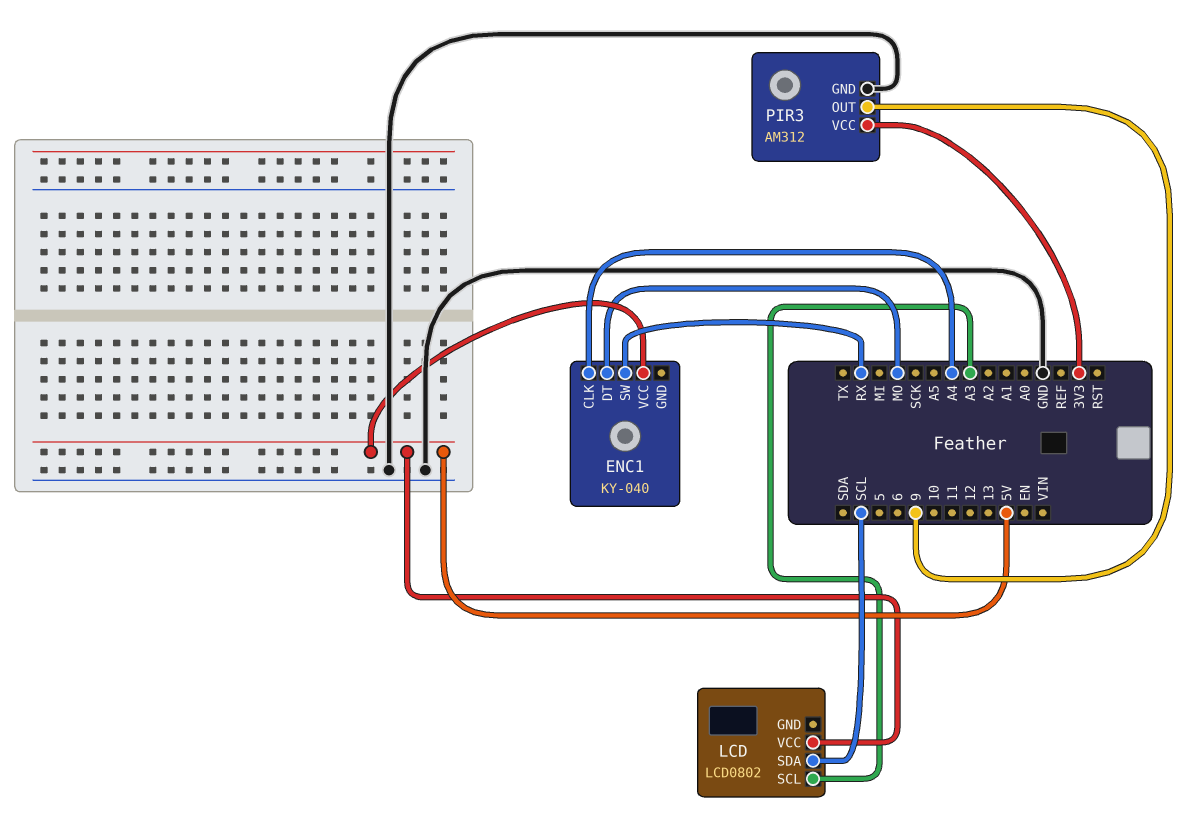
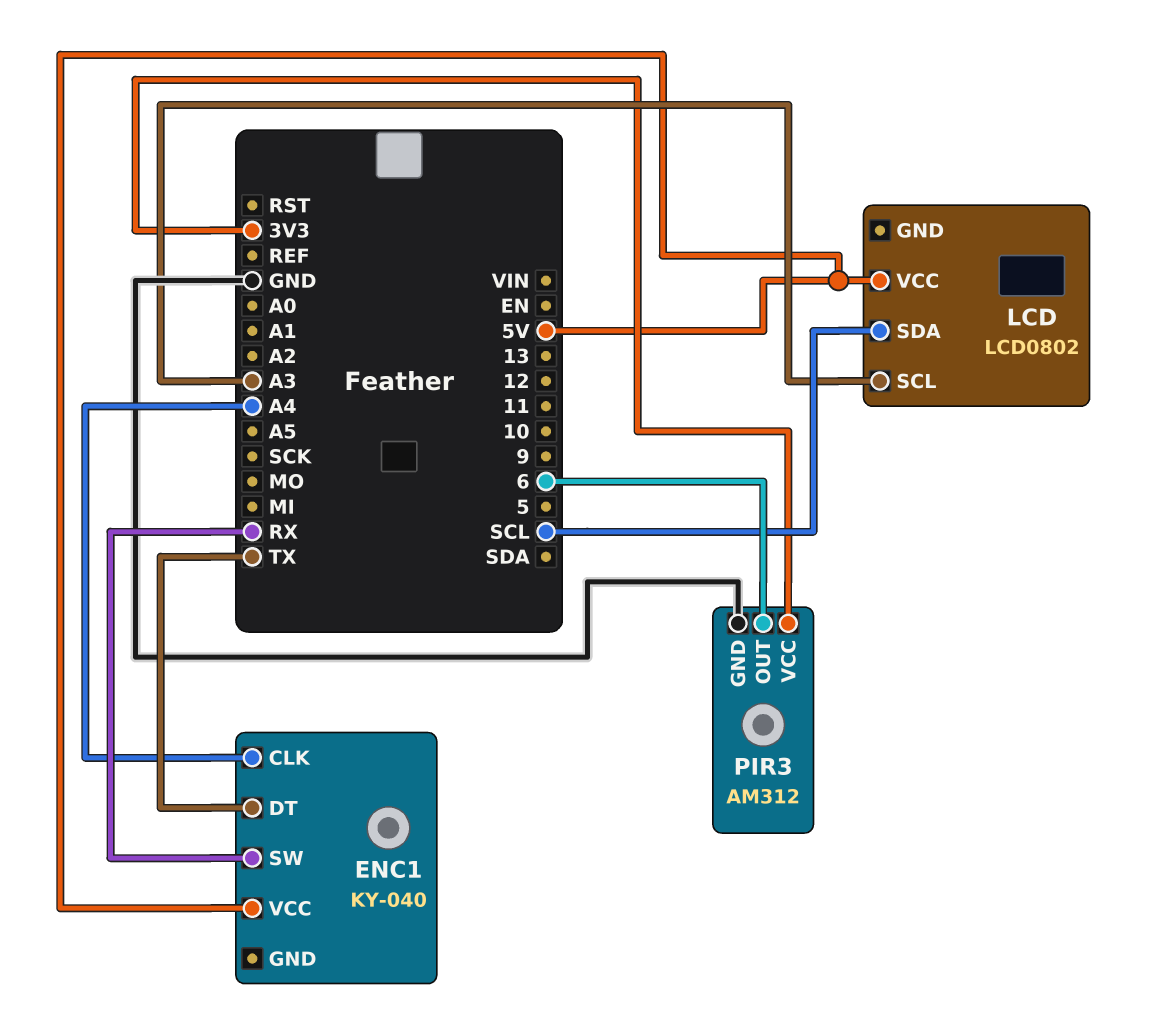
ENC1 pin DT: MO -> TX
PIR3 pin OUT: 9 -> 6

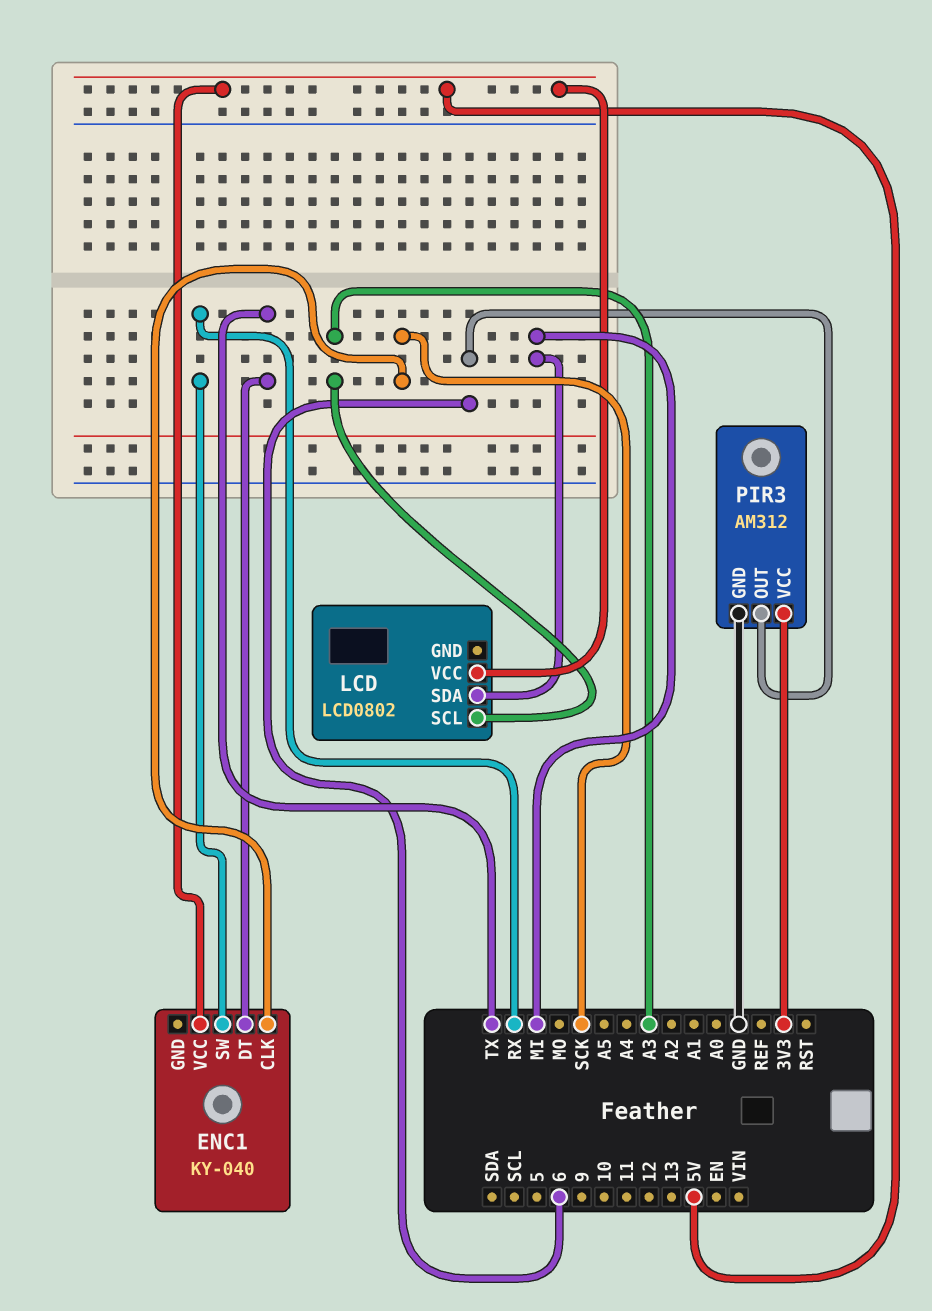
ENC1 pin CLK: A4 -> SCK
LCD pin SDA: SCL -> MI

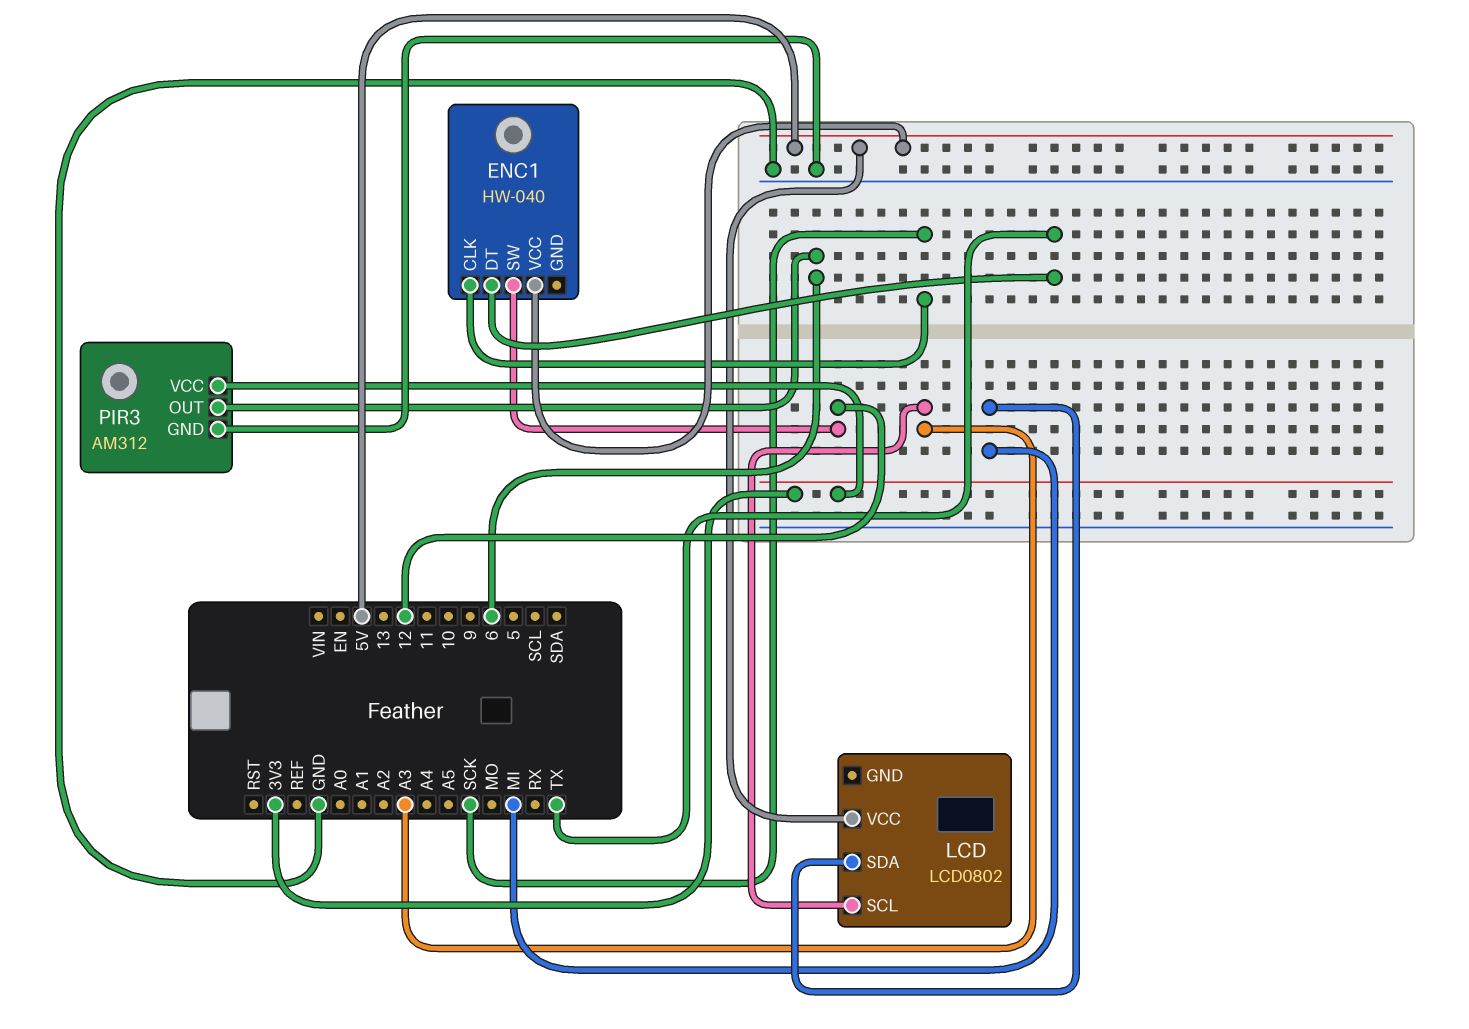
ENC1: KY-040 -> HW-040
ENC1 pin SW: RX -> 12

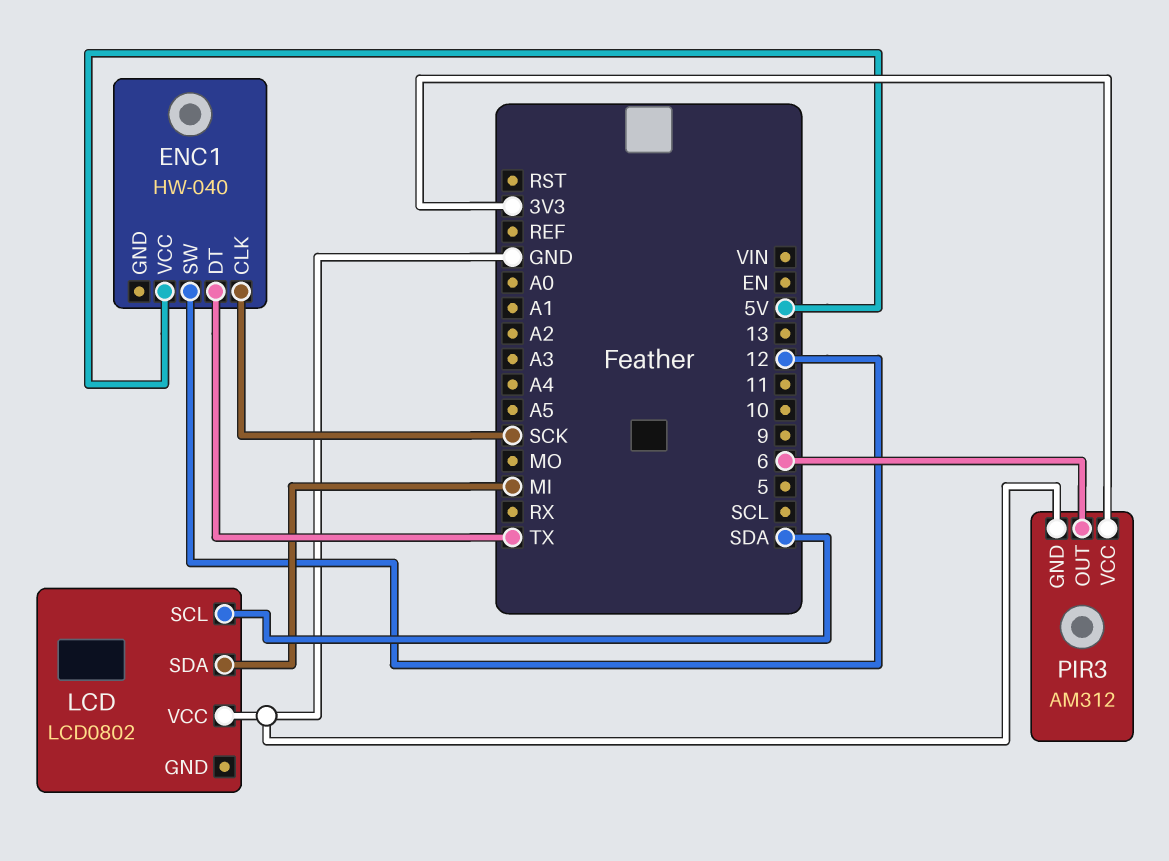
LCD pin SCL: A3 -> SDA
LCD pin VCC: 5V -> GND

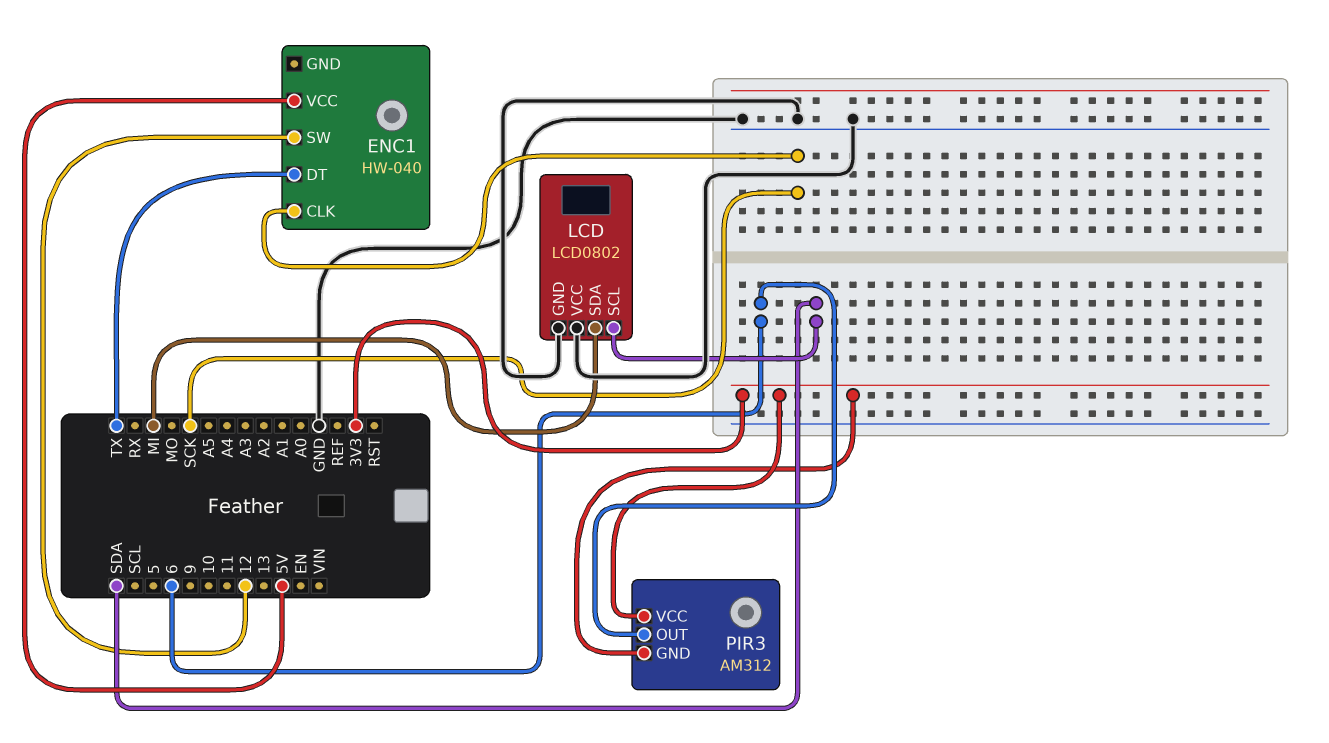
LCD pin GND: none -> GND
PIR3 pin GND: GND -> 3V3

